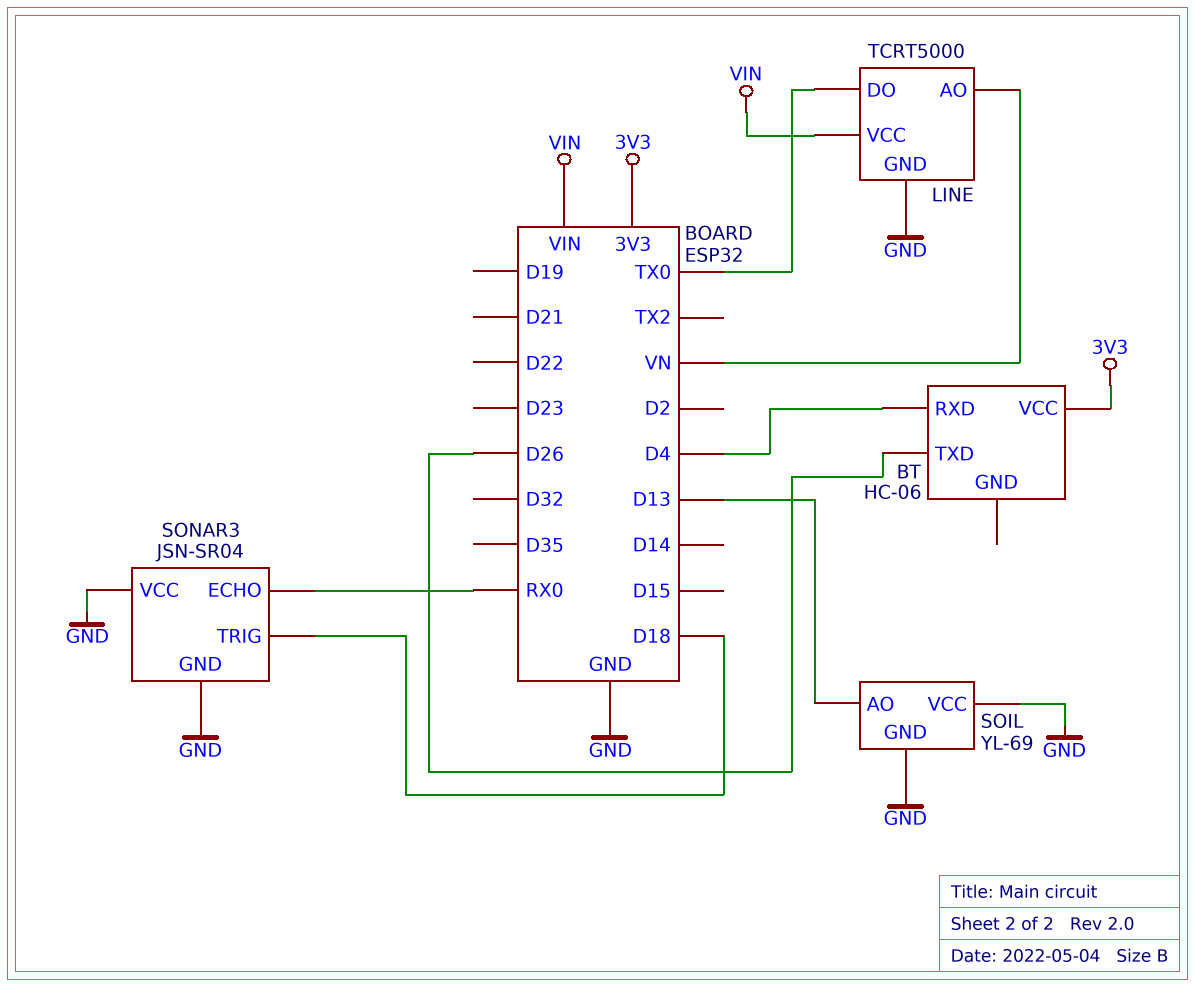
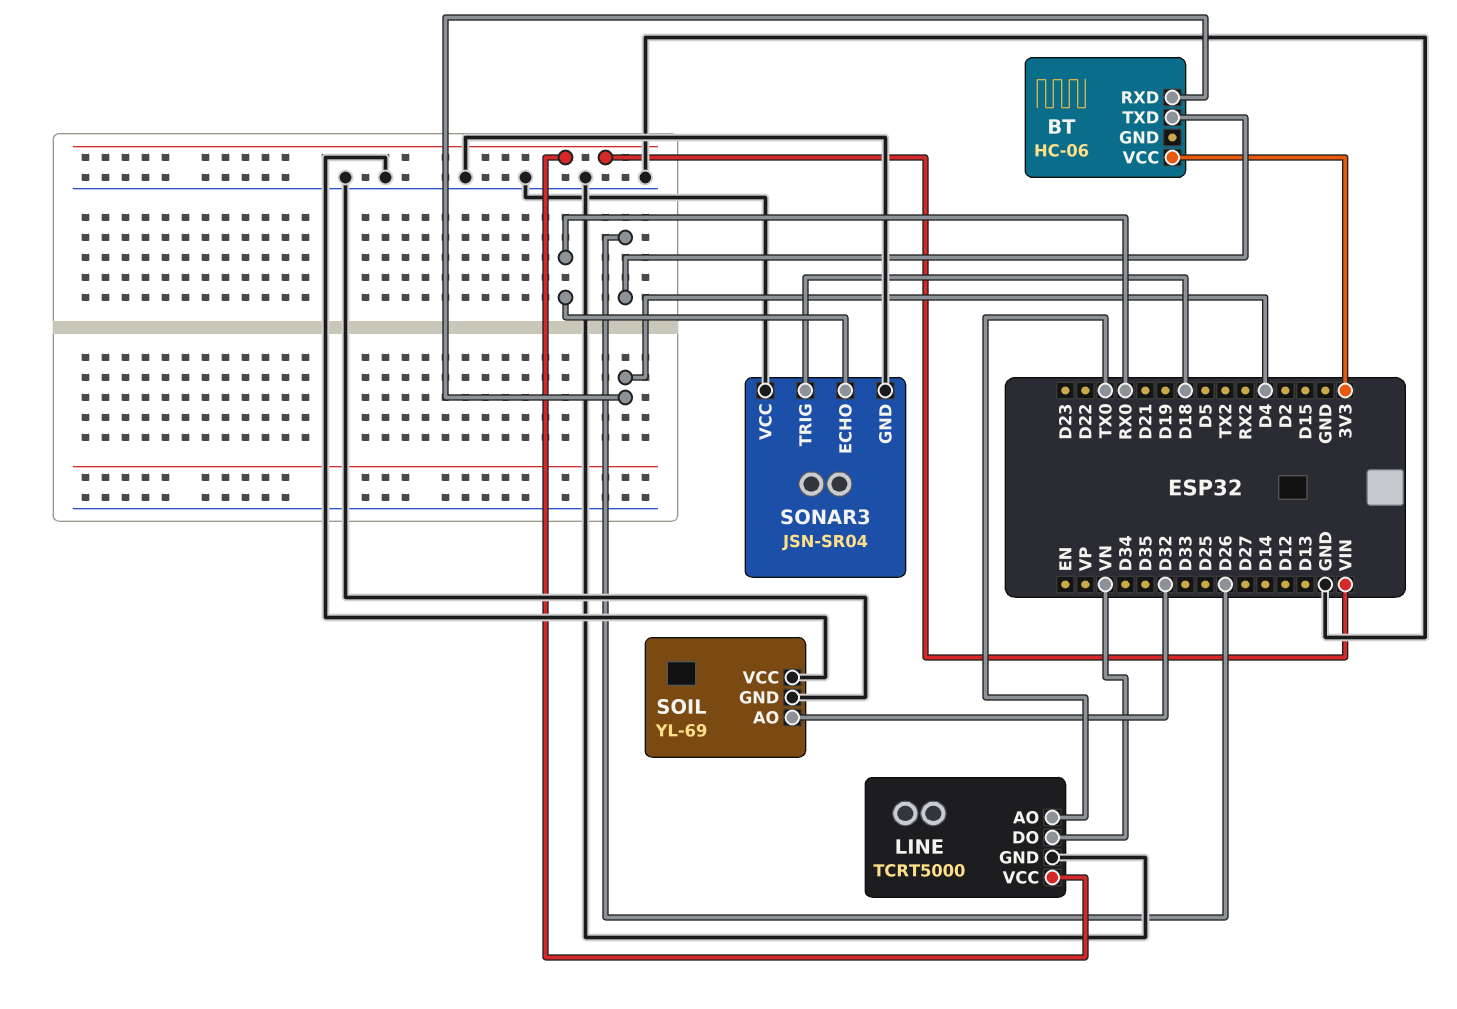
LINE pin AO: VN -> TX0
LINE pin DO: TX0 -> VN
SOIL pin AO: D13 -> D32

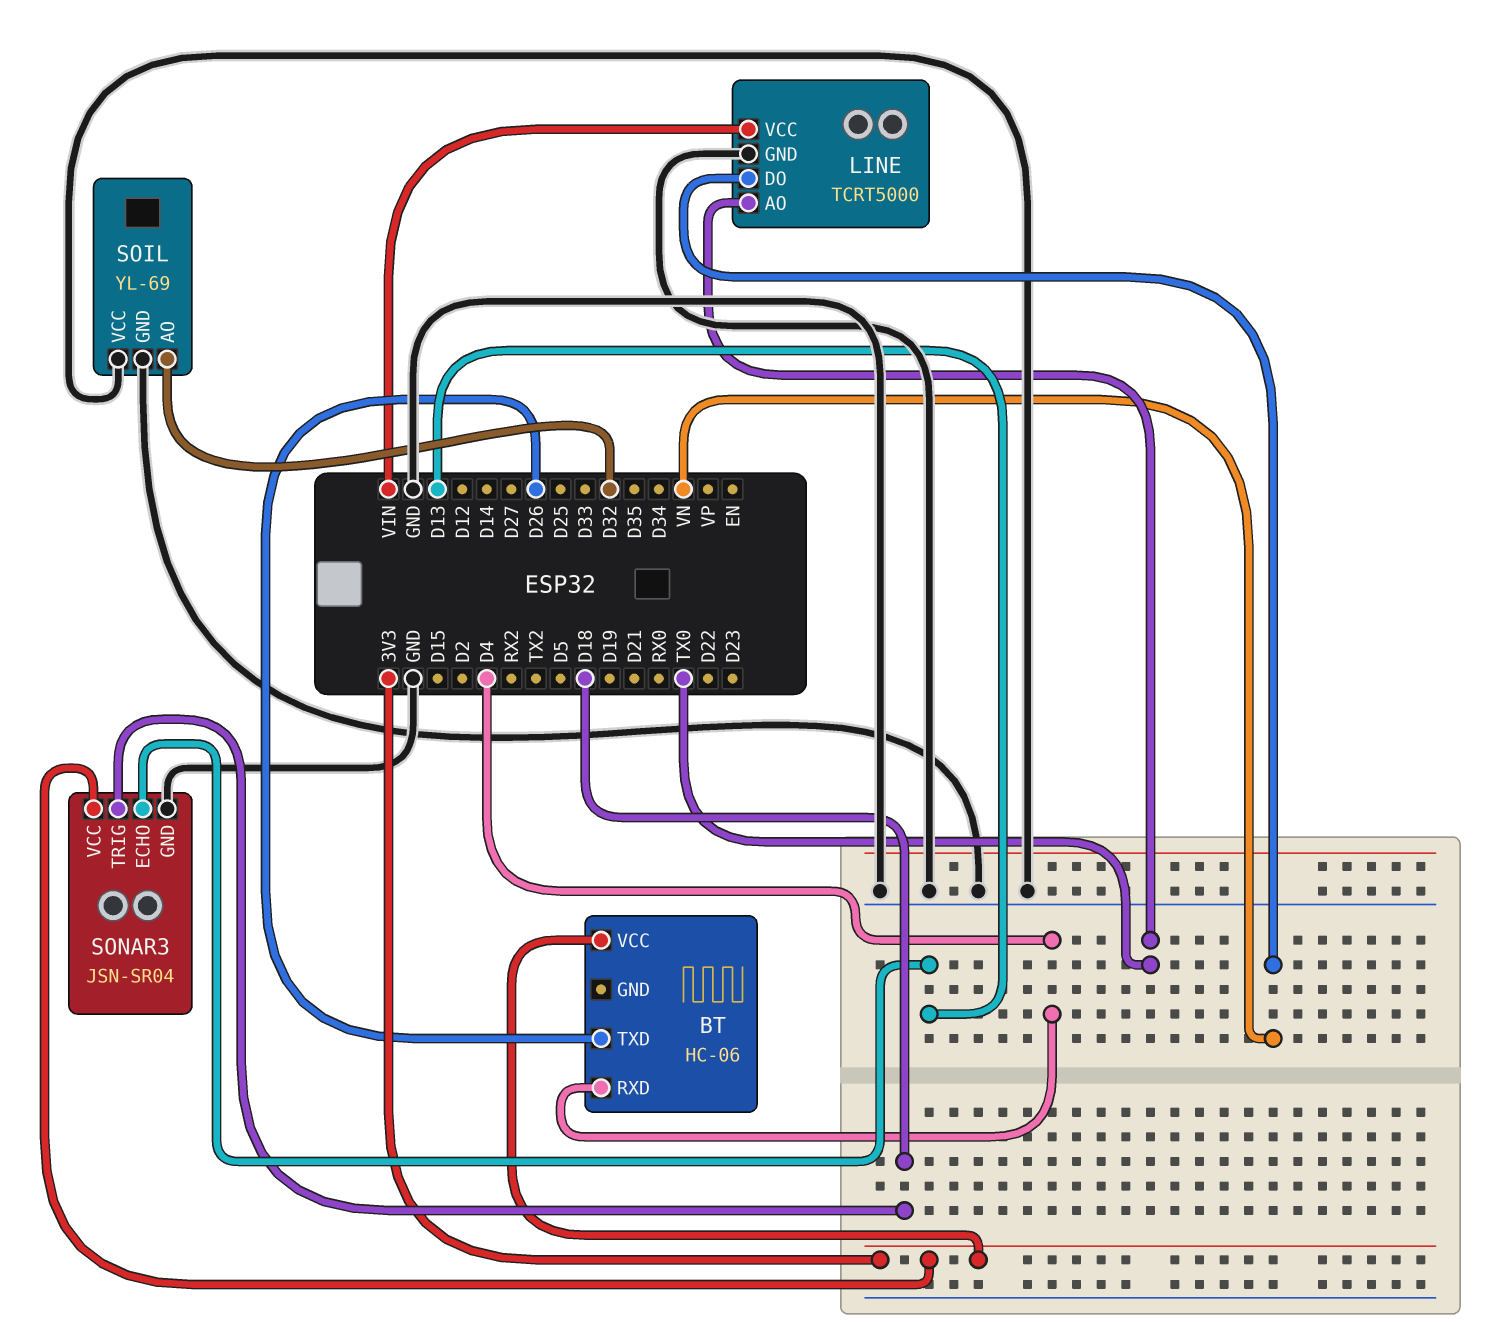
SONAR3 pin ECHO: RX0 -> D13
SONAR3 pin VCC: GND -> 3V3

